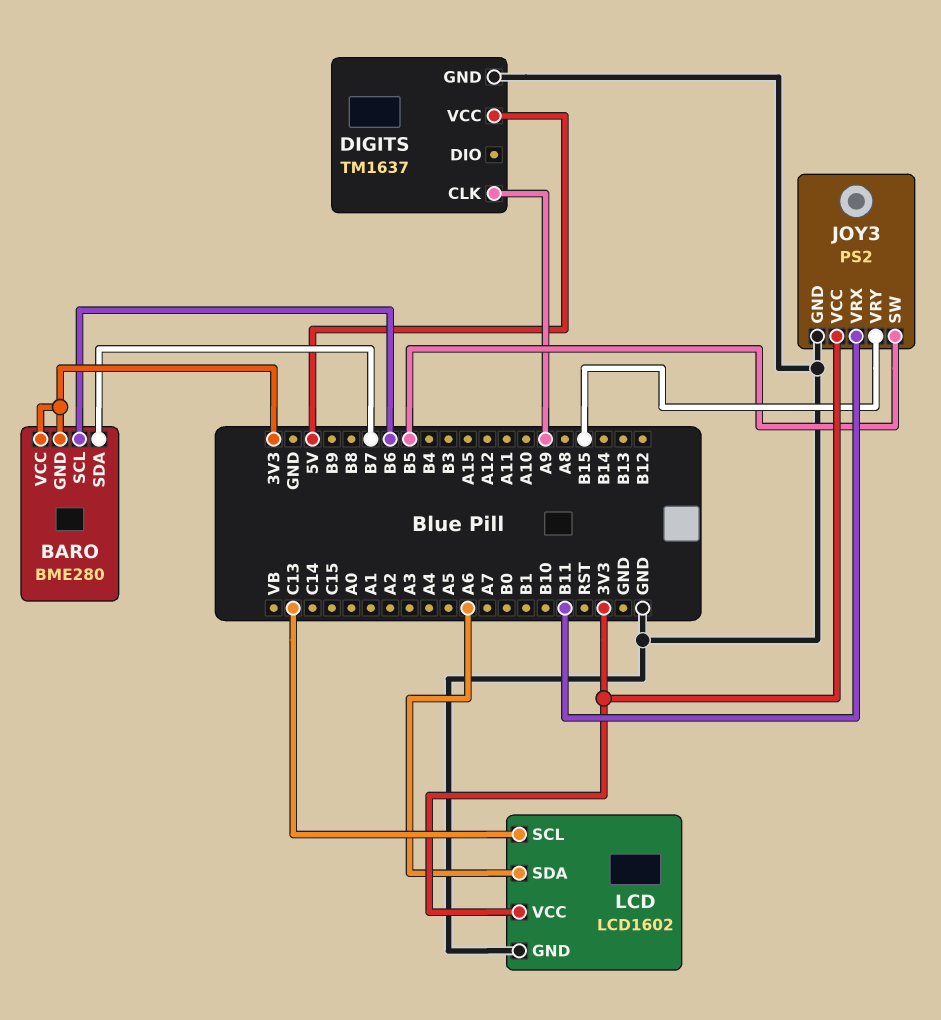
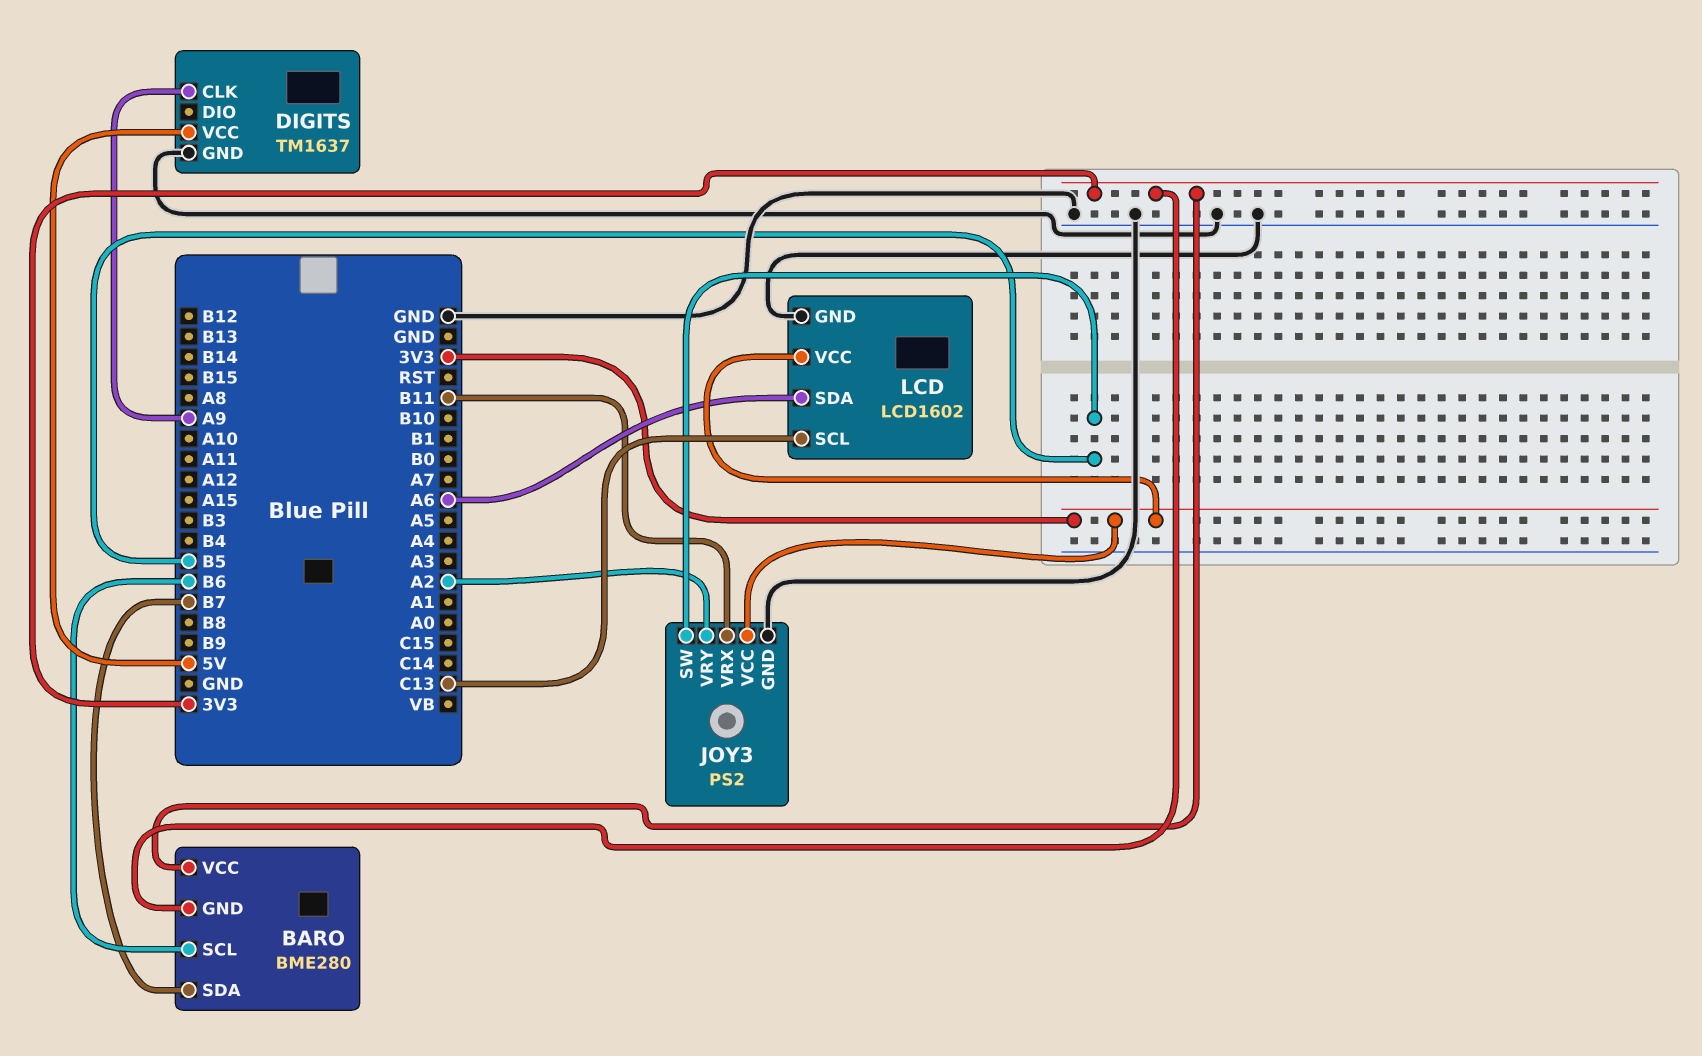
JOY3 pin VRY: B15 -> A2

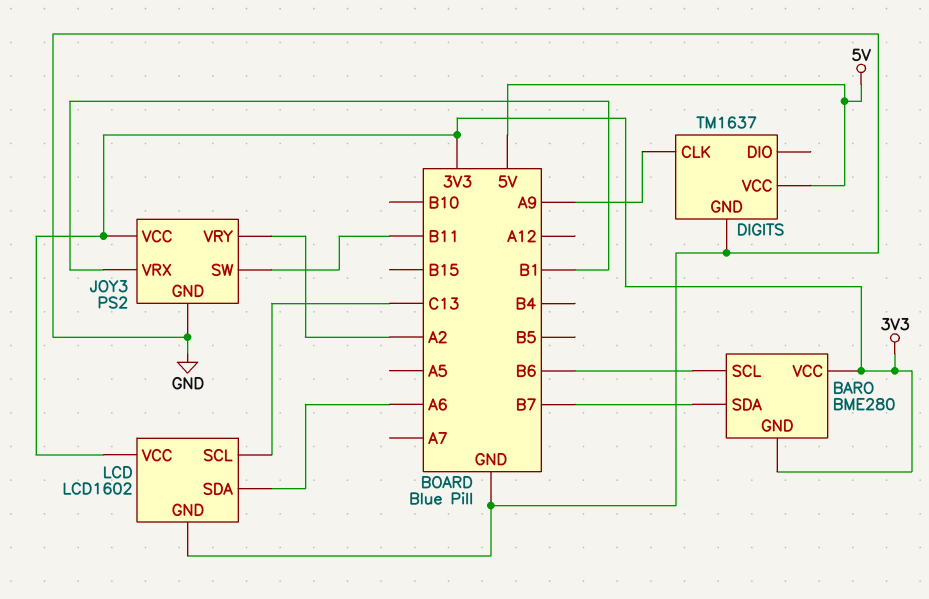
JOY3 pin SW: B5 -> B11
JOY3 pin VRX: B11 -> B1

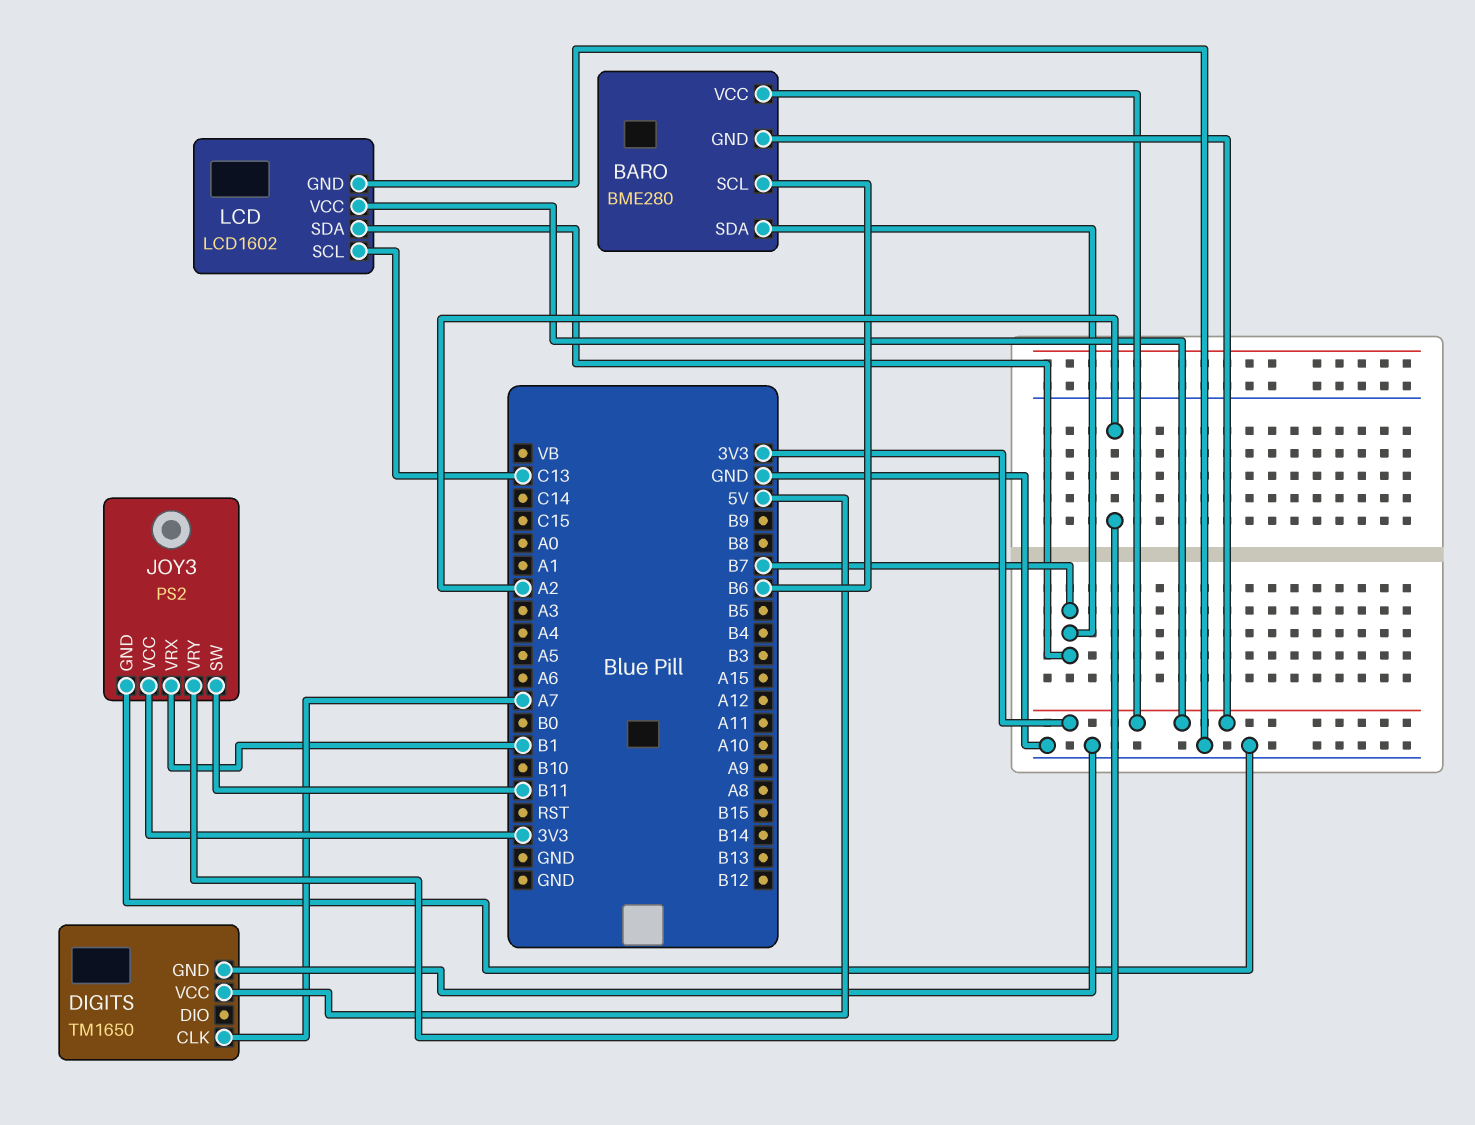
DIGITS: TM1637 -> TM1650
DIGITS pin CLK: A9 -> A7
LCD pin SDA: A6 -> B7

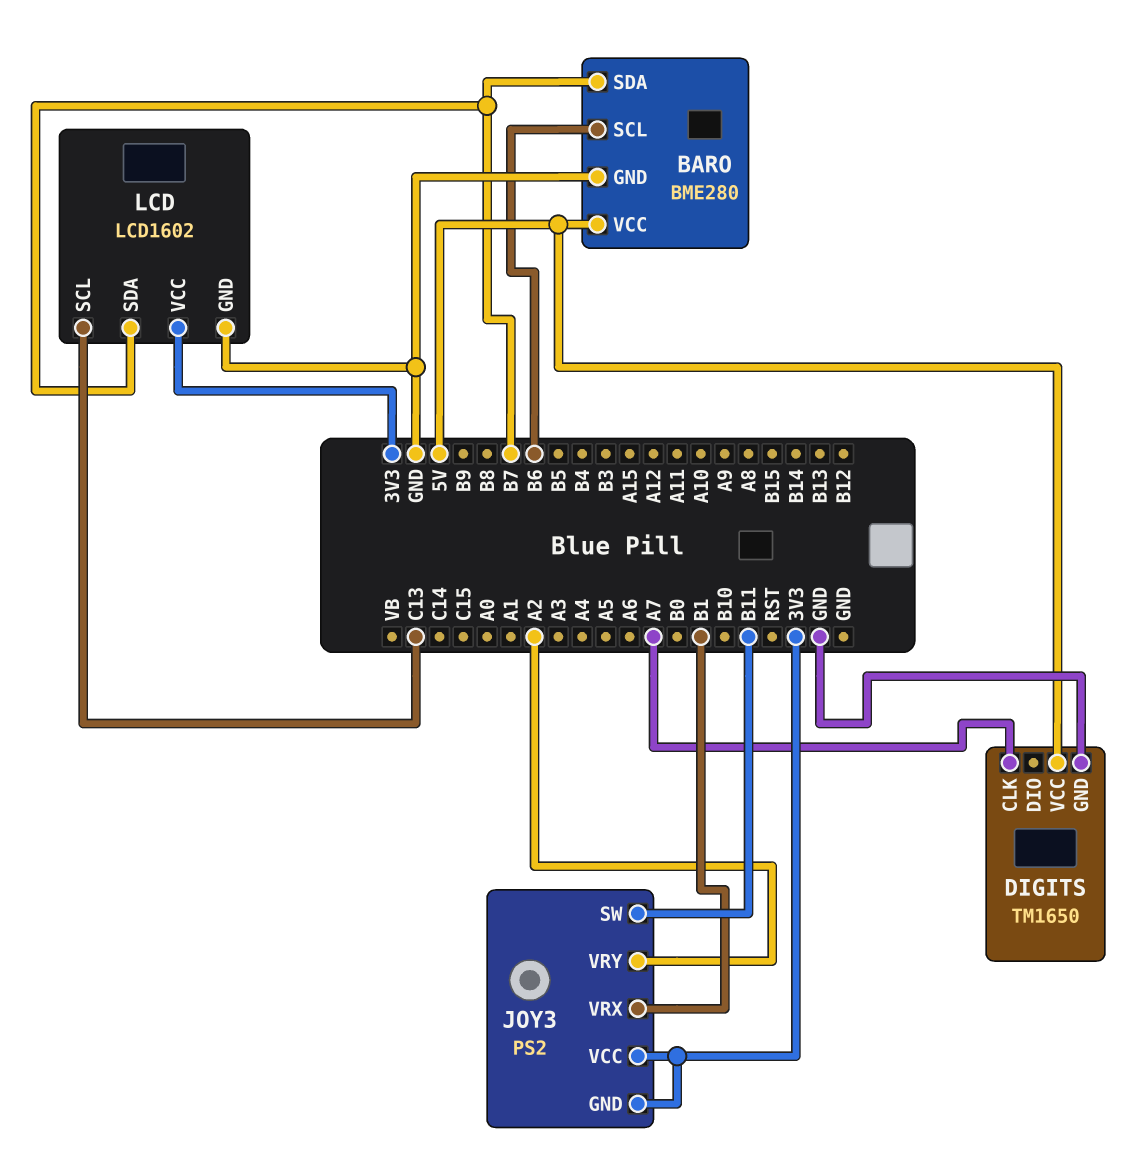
BARO pin GND: 3V3 -> GND
BARO pin VCC: 3V3 -> 5V
JOY3 pin GND: GND -> 3V3

